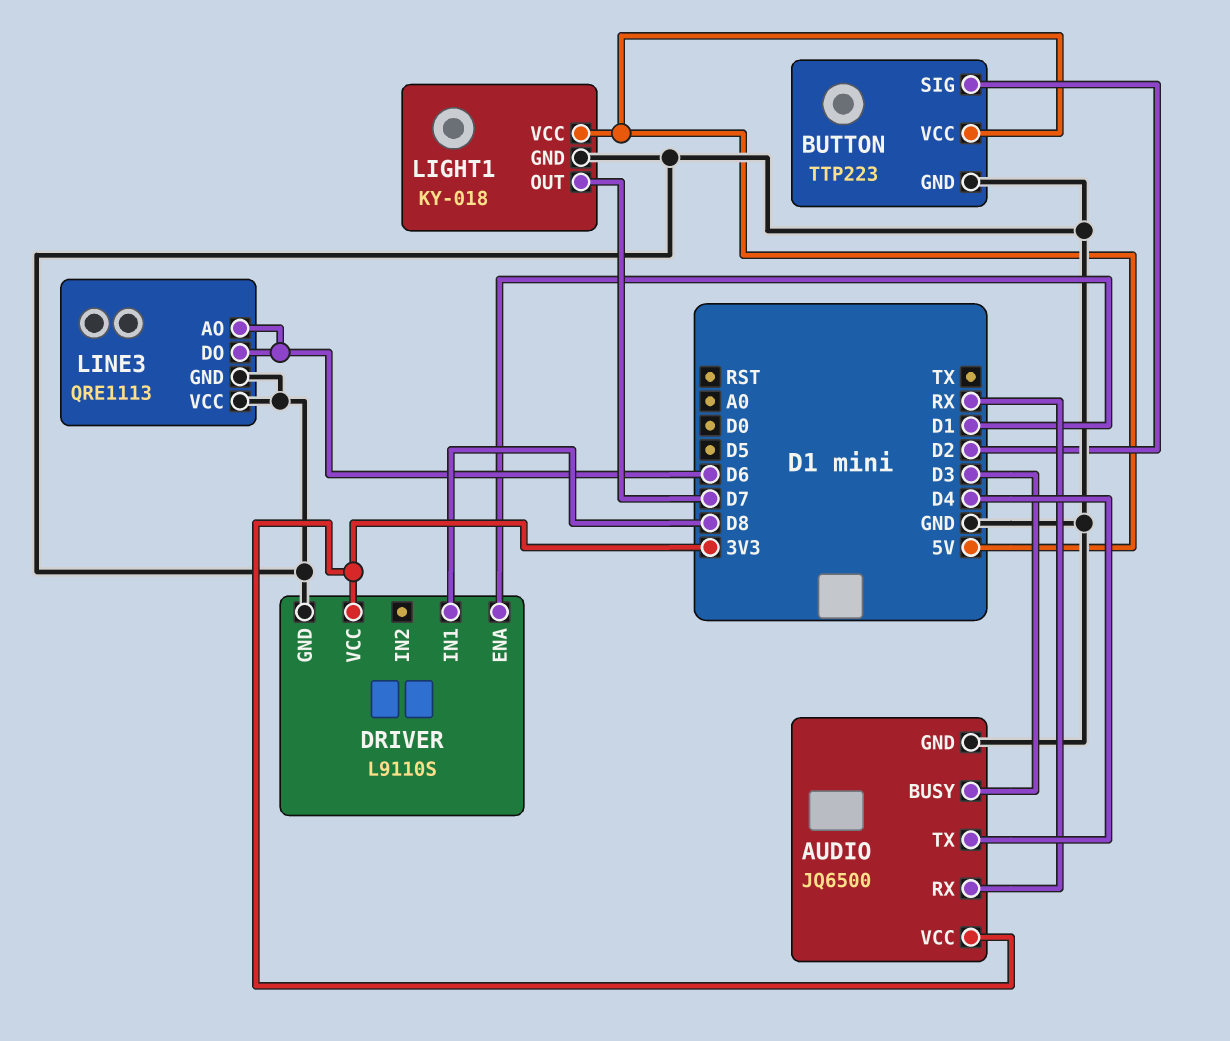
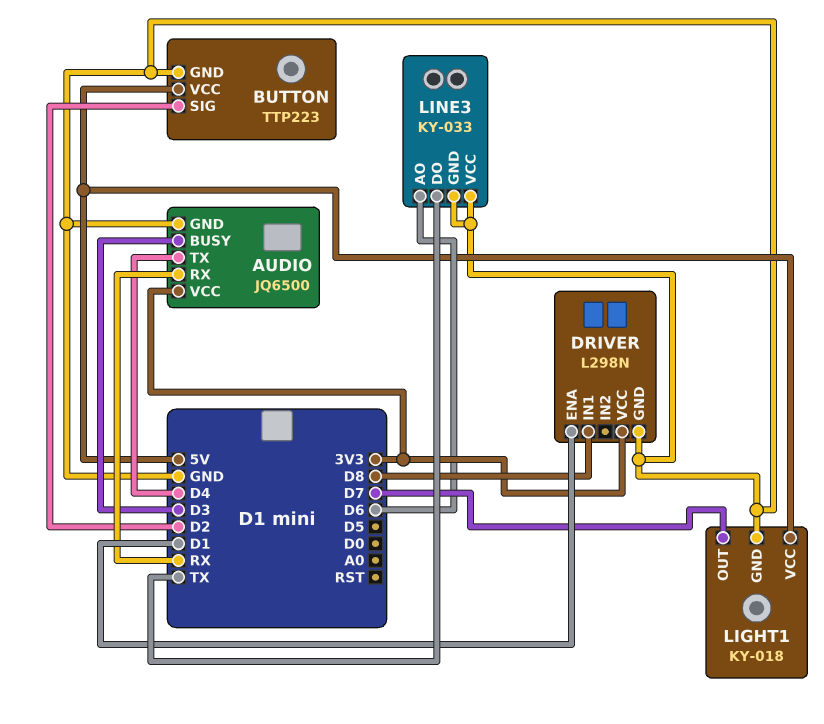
DRIVER: L9110S -> L298N
LINE3: QRE1113 -> KY-033
LINE3 pin DO: D6 -> TX

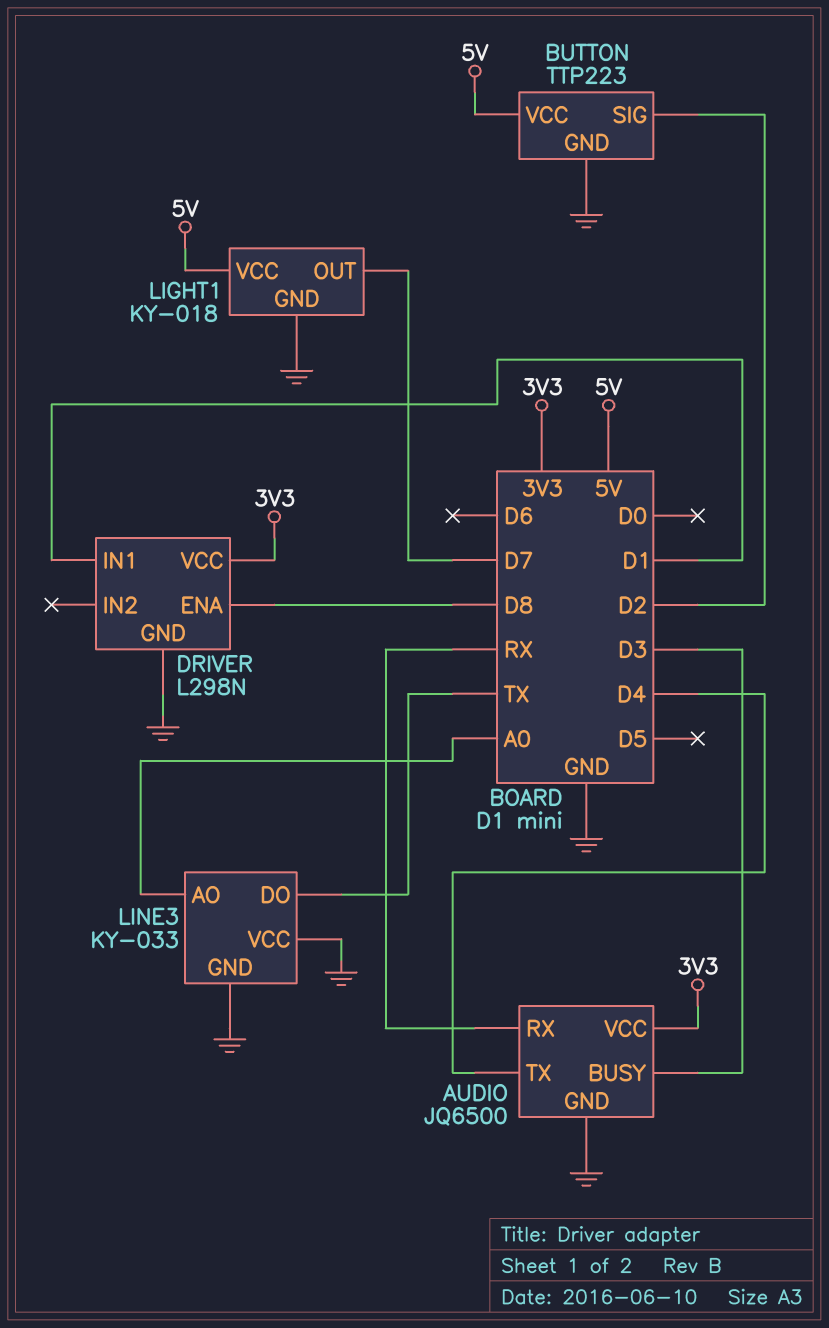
DRIVER pin ENA: D1 -> D8
DRIVER pin IN1: D8 -> D1
LINE3 pin AO: D6 -> A0

